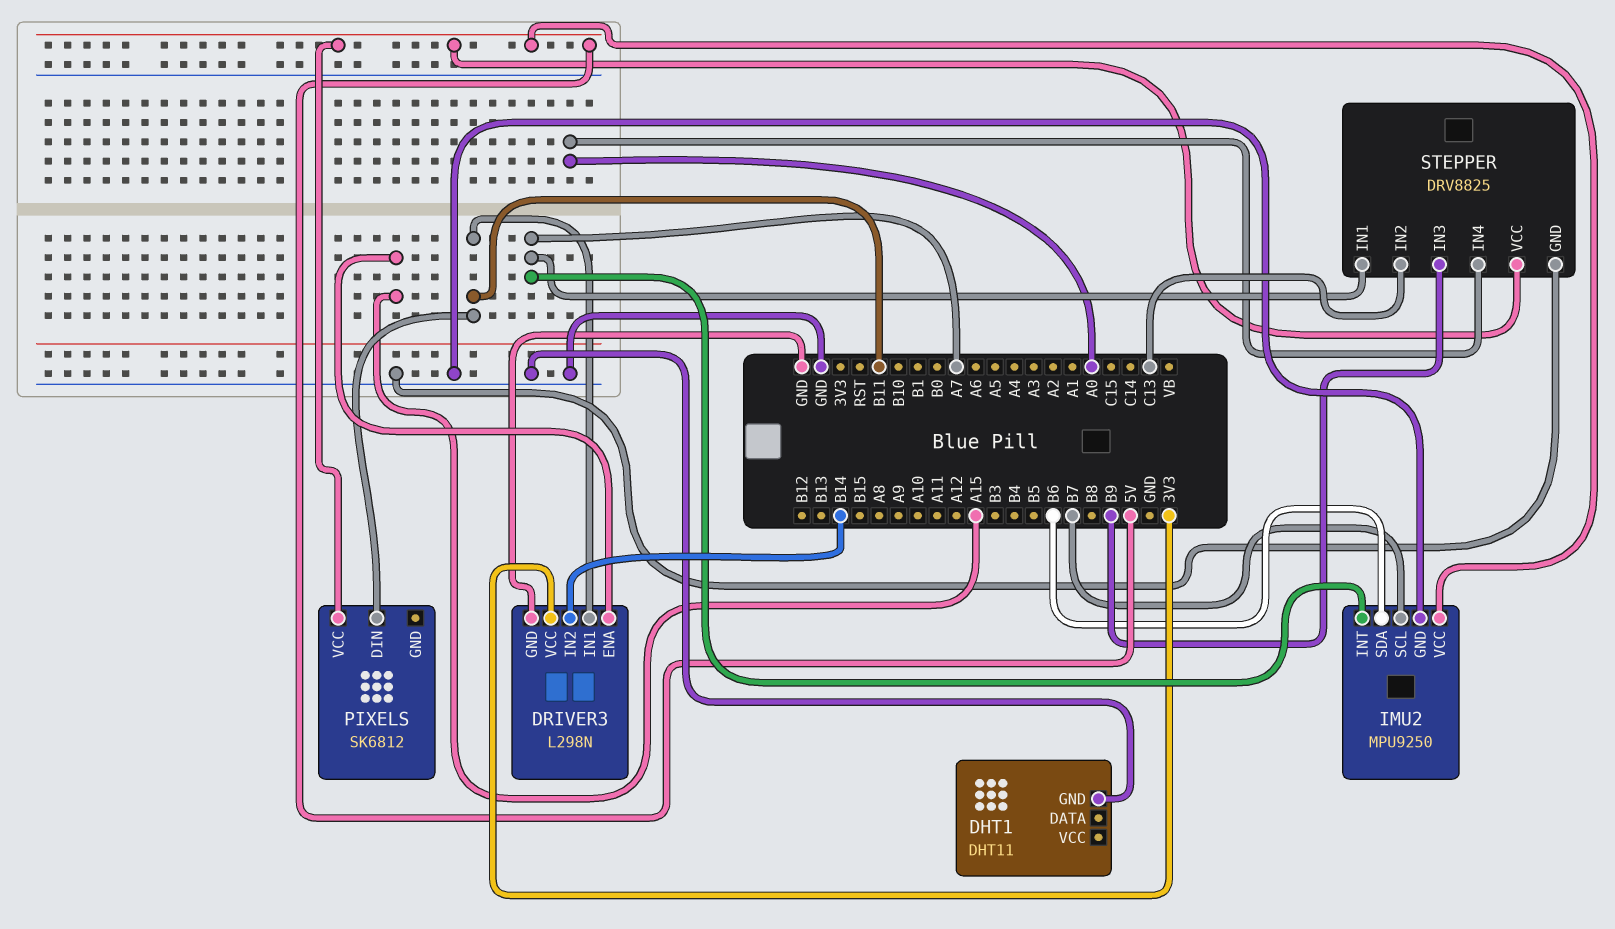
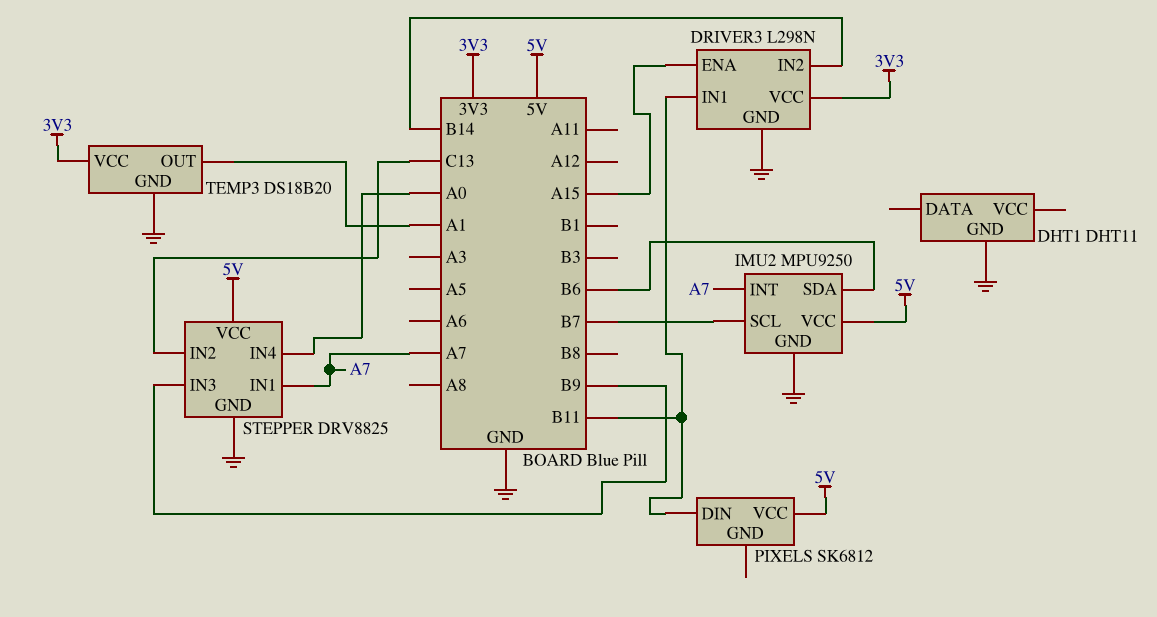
TEMP3: none -> DS18B20
TEMP3 pin GND: none -> GND
TEMP3 pin OUT: none -> A1
TEMP3 pin VCC: none -> 3V3

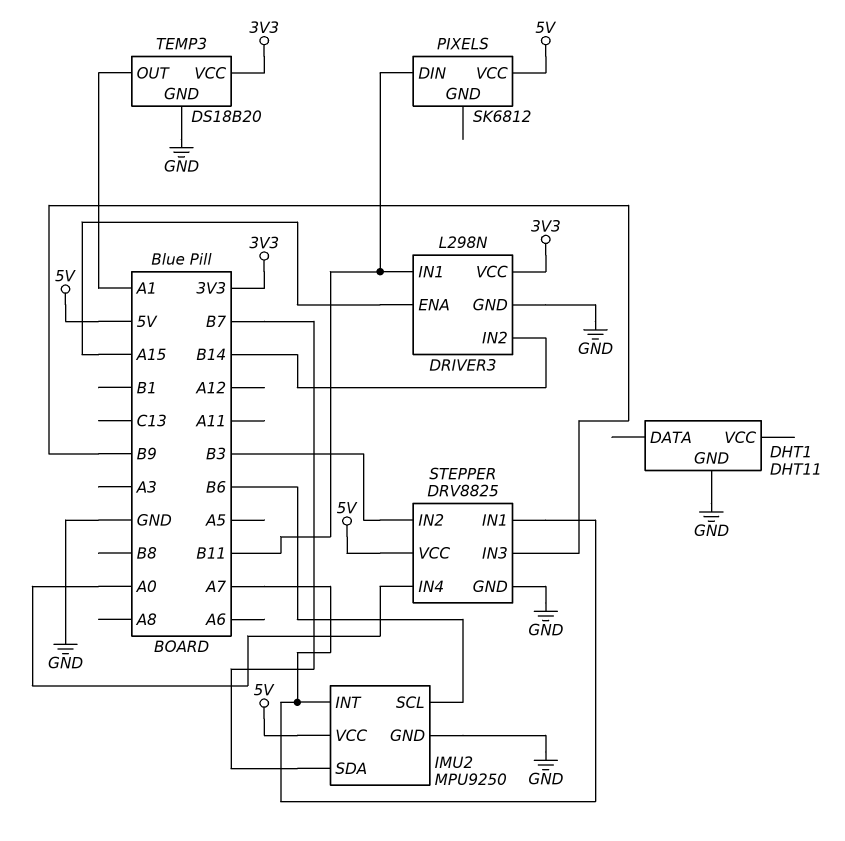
IMU2 pin SCL: B7 -> B6
IMU2 pin SDA: B6 -> B7
STEPPER pin IN2: C13 -> B3

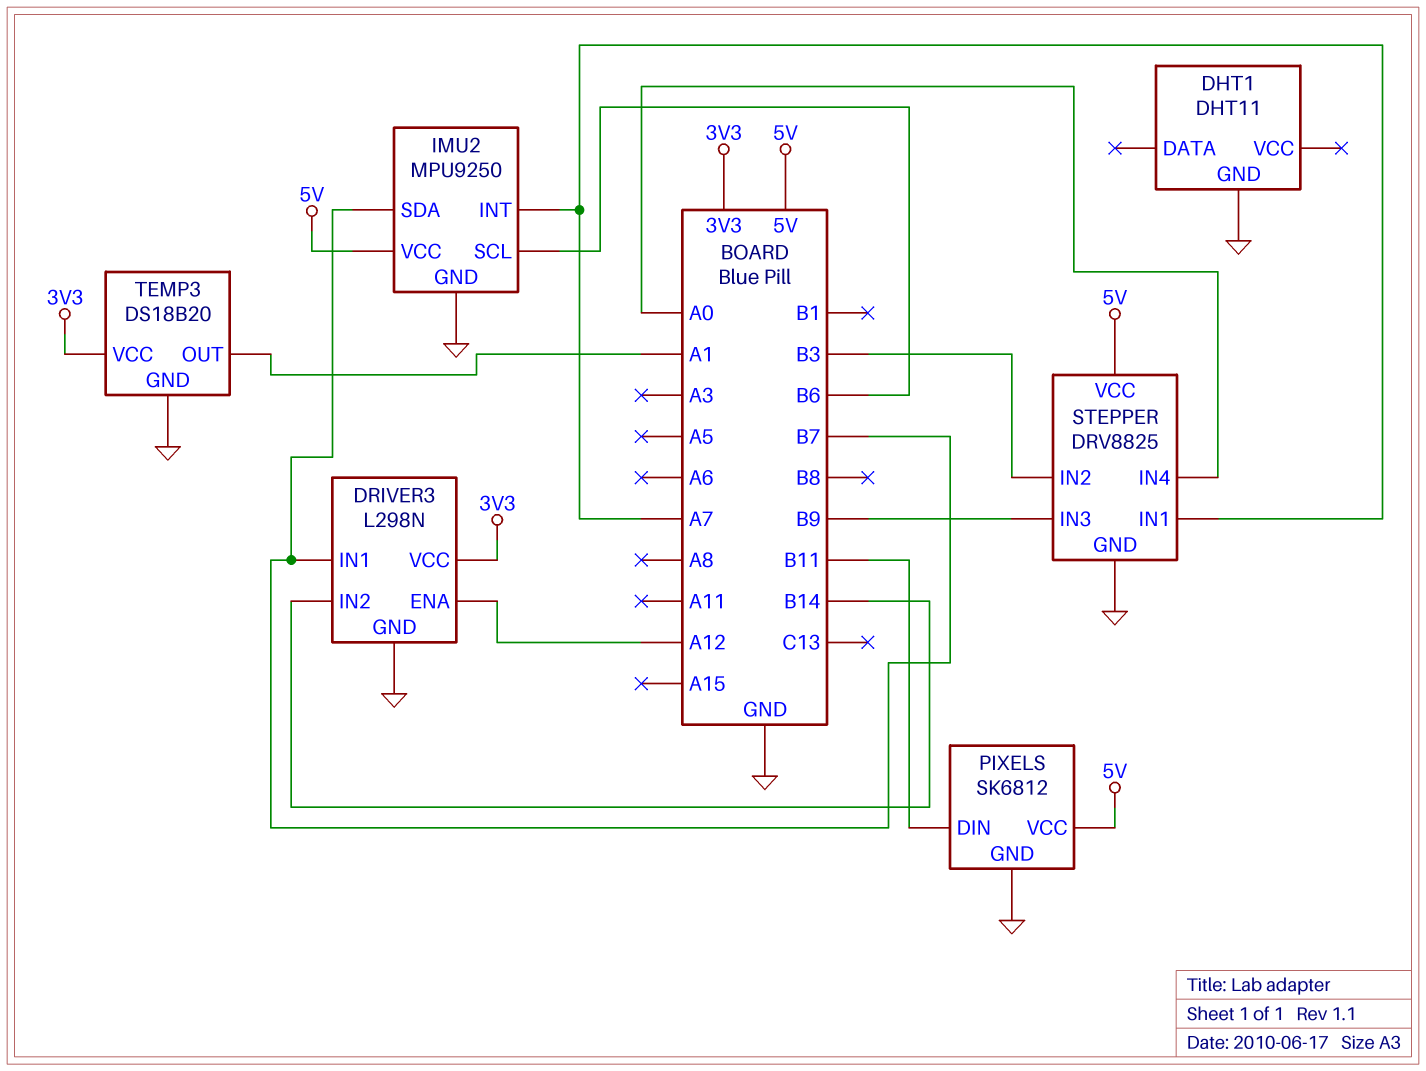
DRIVER3 pin ENA: A15 -> A12
DRIVER3 pin IN1: B11 -> B7
PIXELS pin GND: none -> GND

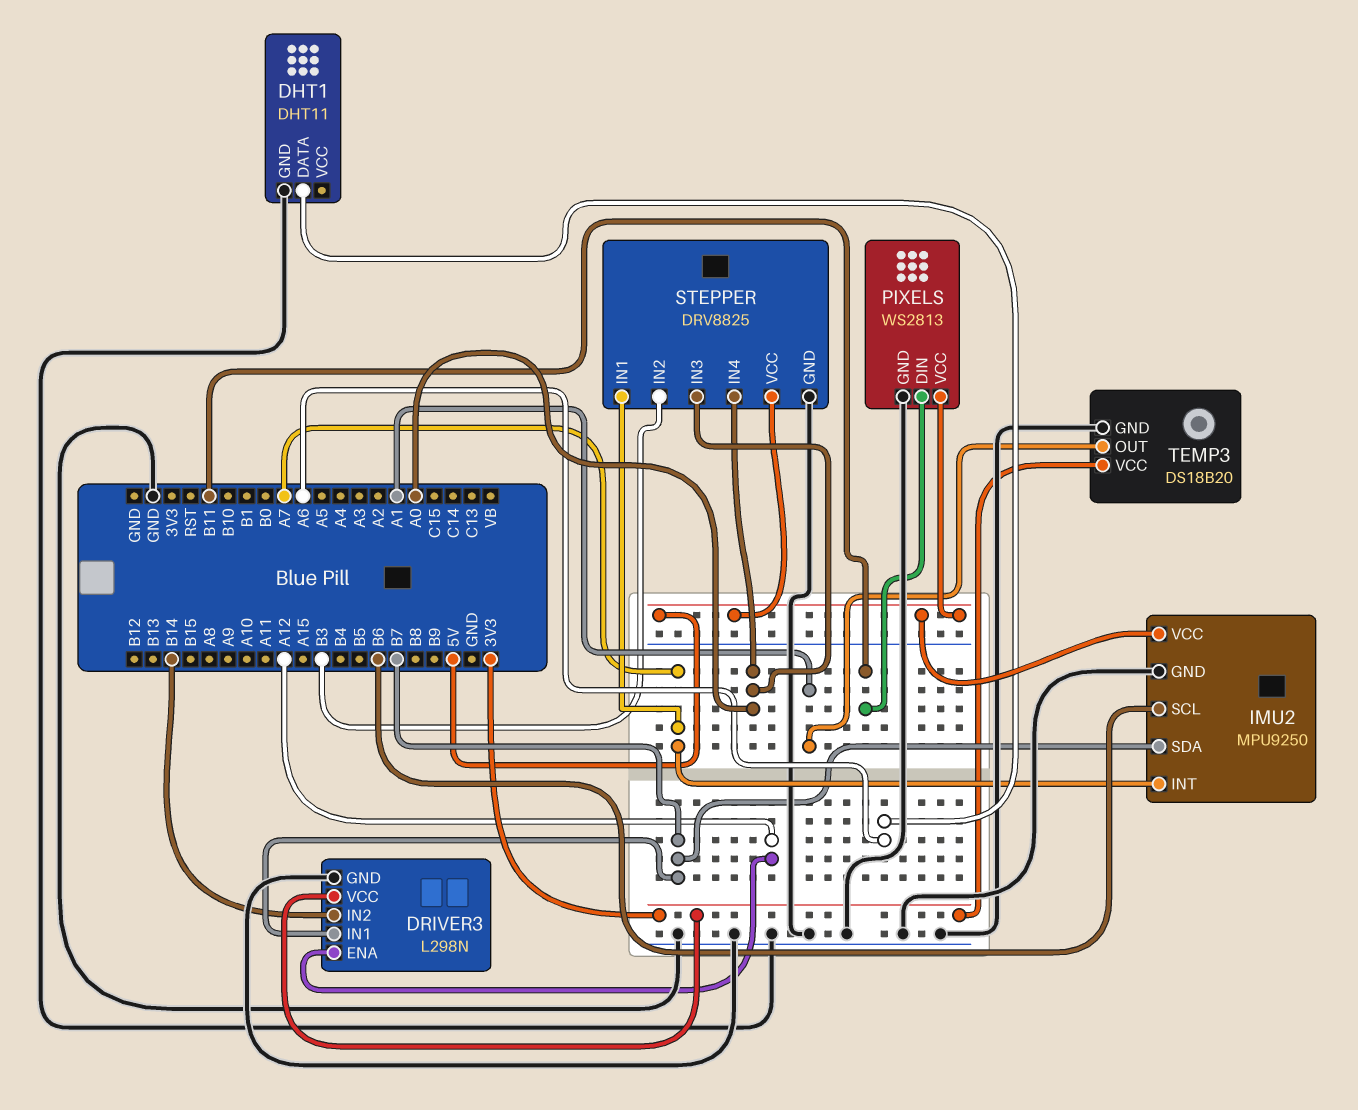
DHT1 pin DATA: none -> A6
PIXELS: SK6812 -> WS2813
STEPPER pin IN3: B9 -> A0

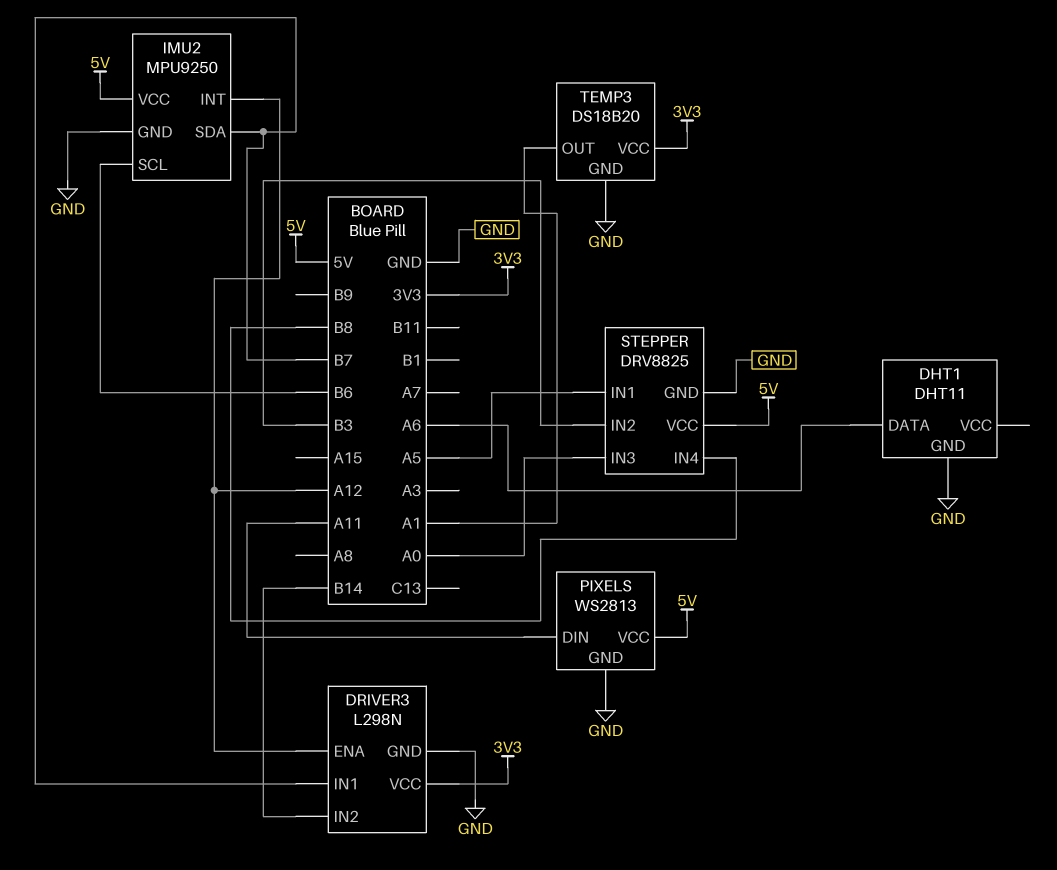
IMU2 pin INT: A7 -> A12
PIXELS pin DIN: B11 -> A11
STEPPER pin IN1: A7 -> A5
STEPPER pin IN4: A0 -> B8

